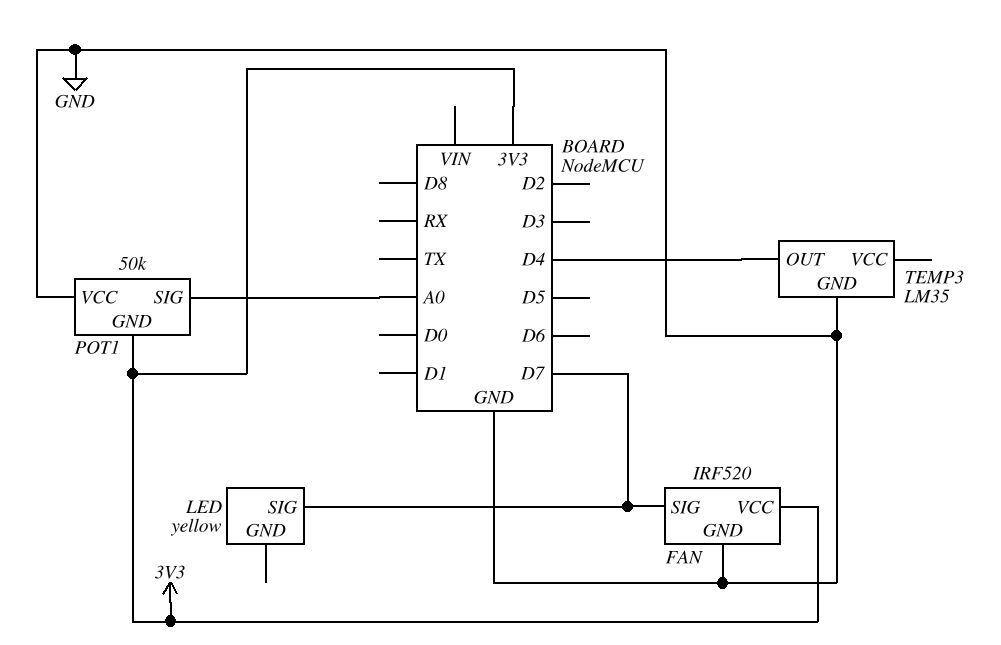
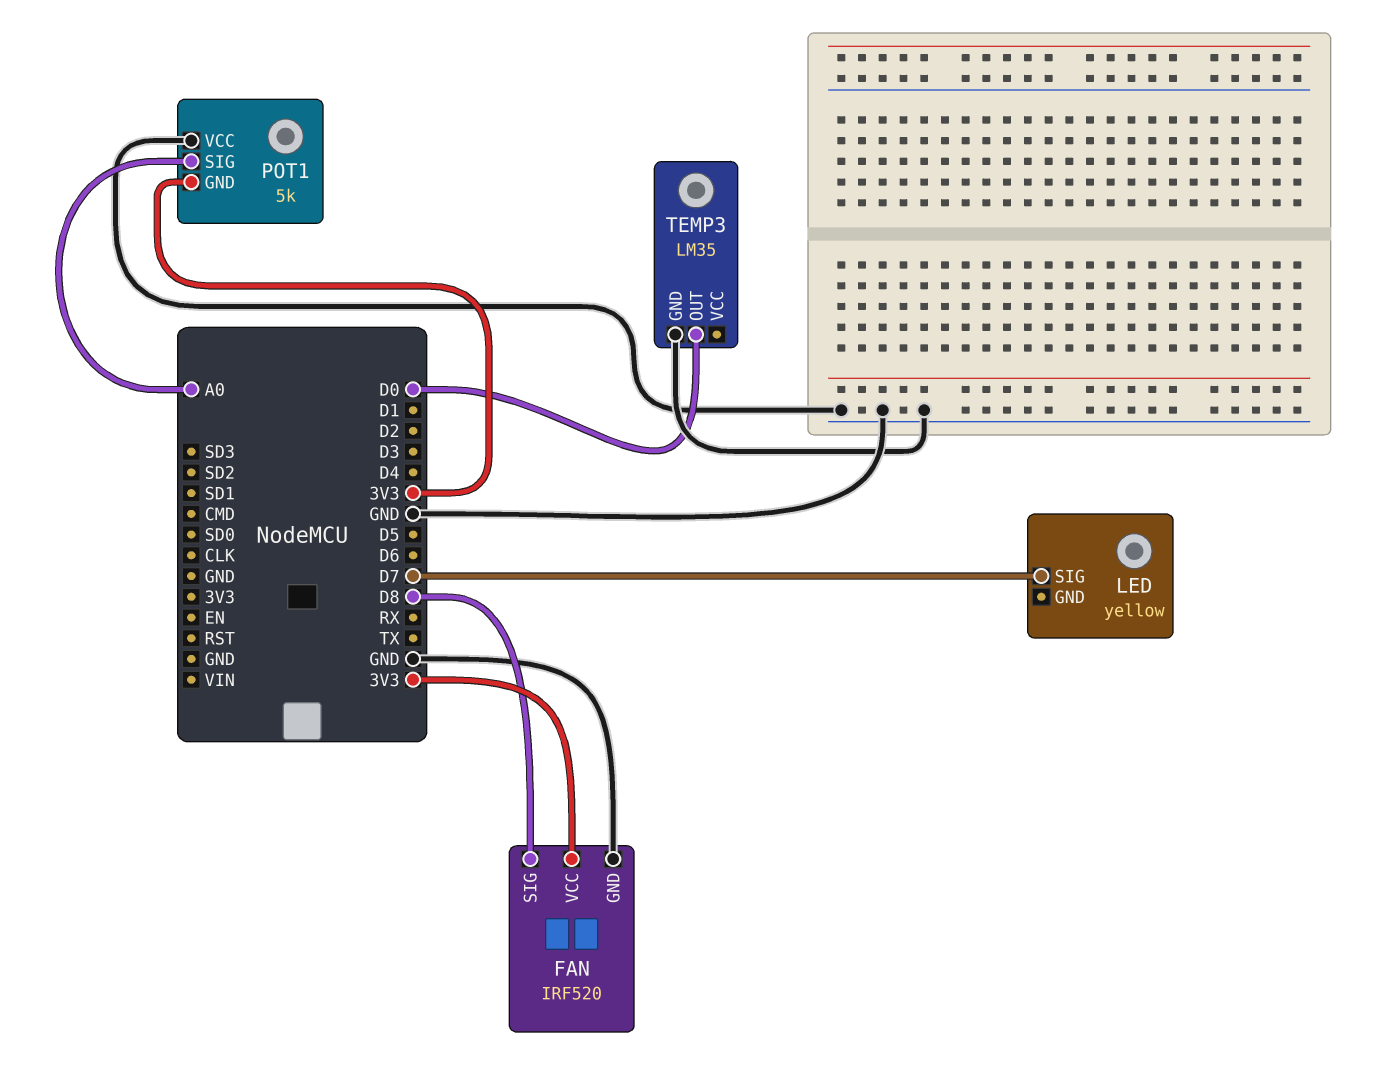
FAN pin SIG: D7 -> D8
POT1: 50k -> 5k
TEMP3 pin OUT: D4 -> D0

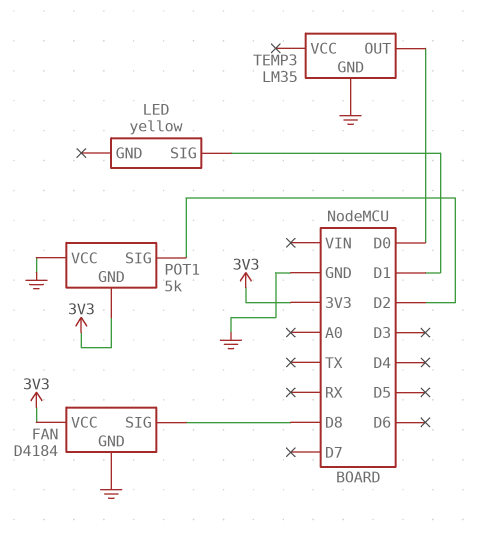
FAN: IRF520 -> D4184
LED pin SIG: D7 -> D1
POT1 pin SIG: A0 -> D2

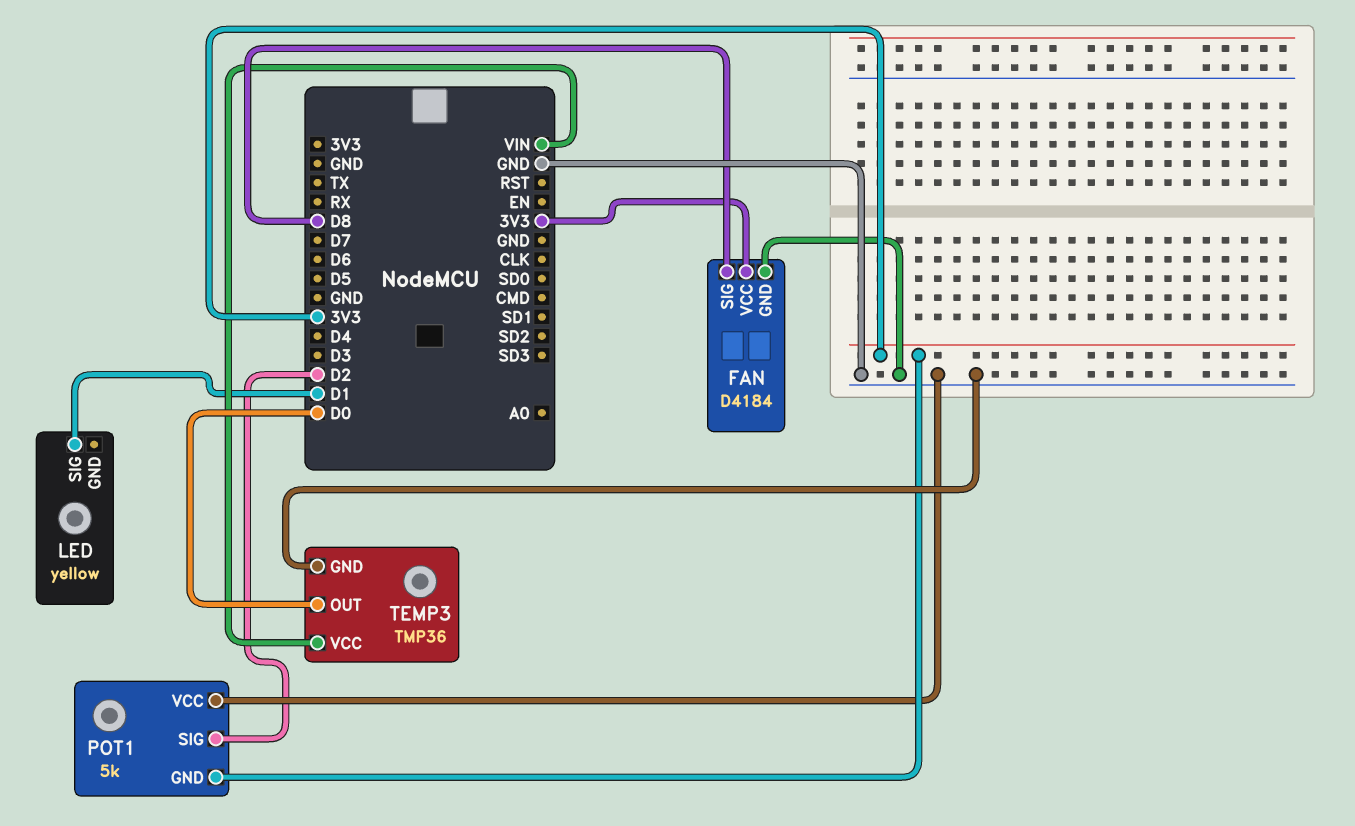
TEMP3: LM35 -> TMP36
TEMP3 pin VCC: none -> VIN

